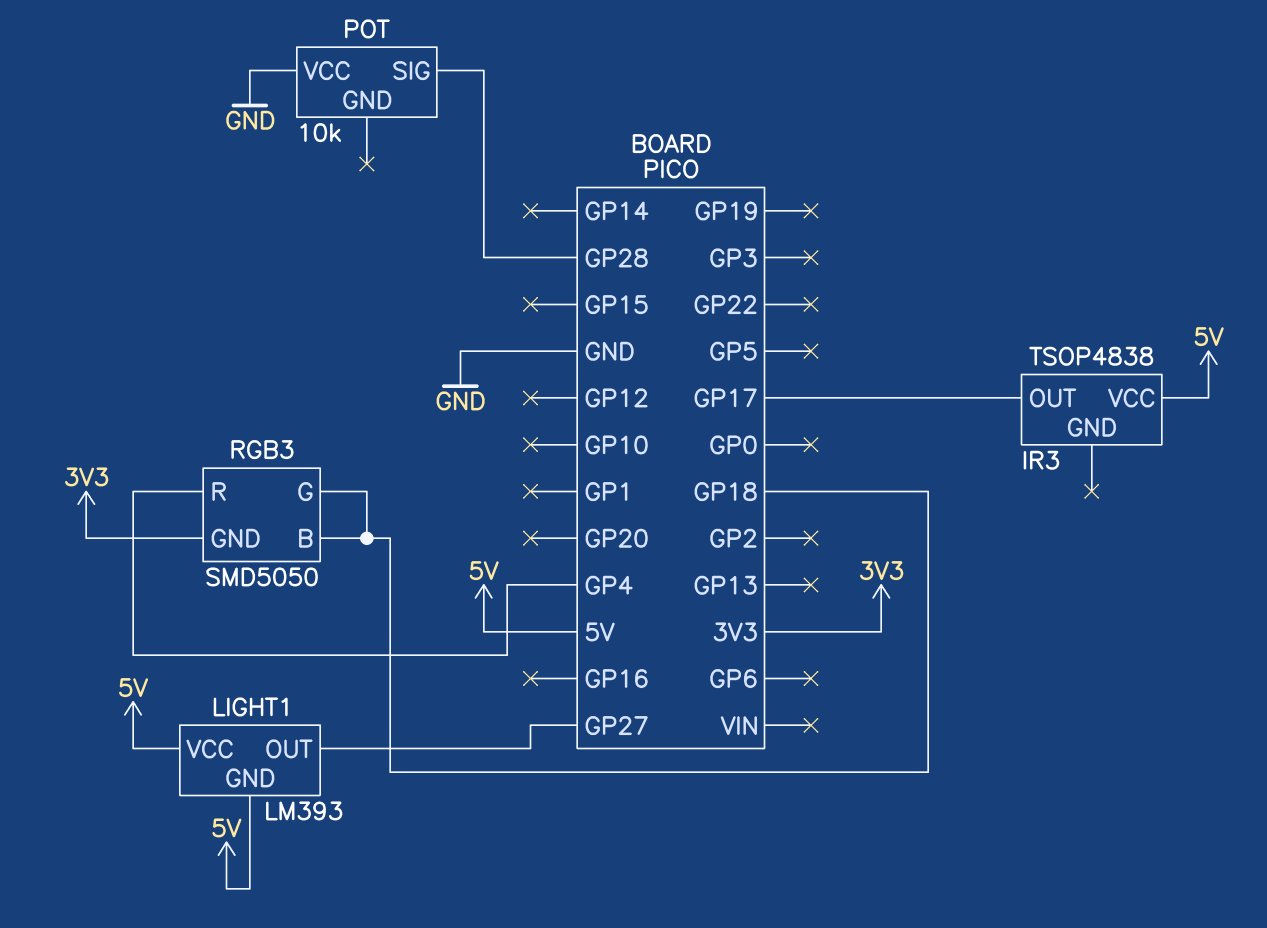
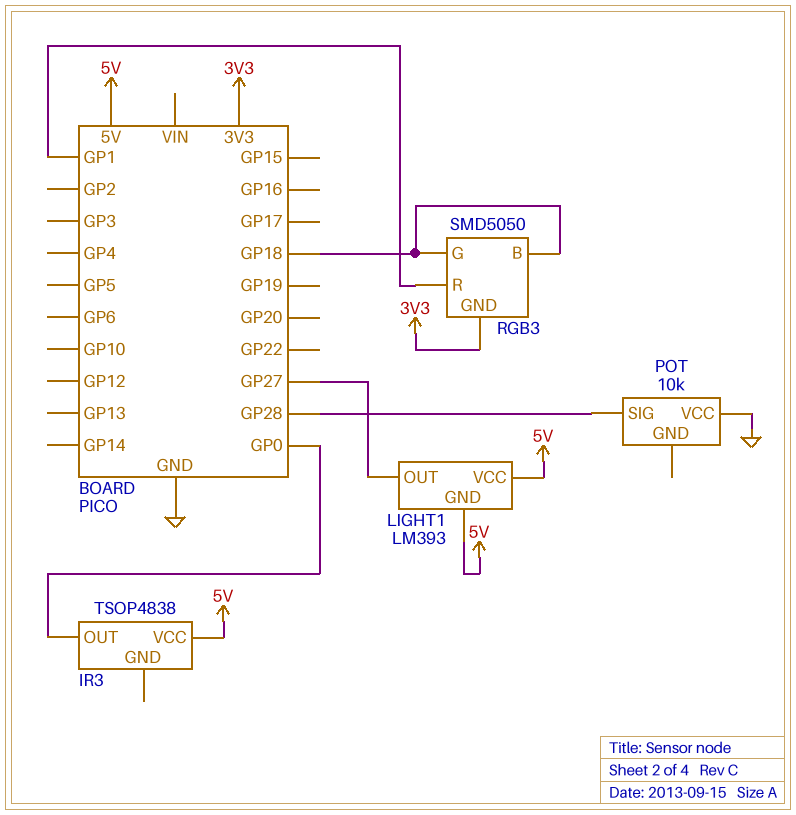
IR3 pin OUT: GP17 -> GP0
RGB3 pin R: GP4 -> GP1

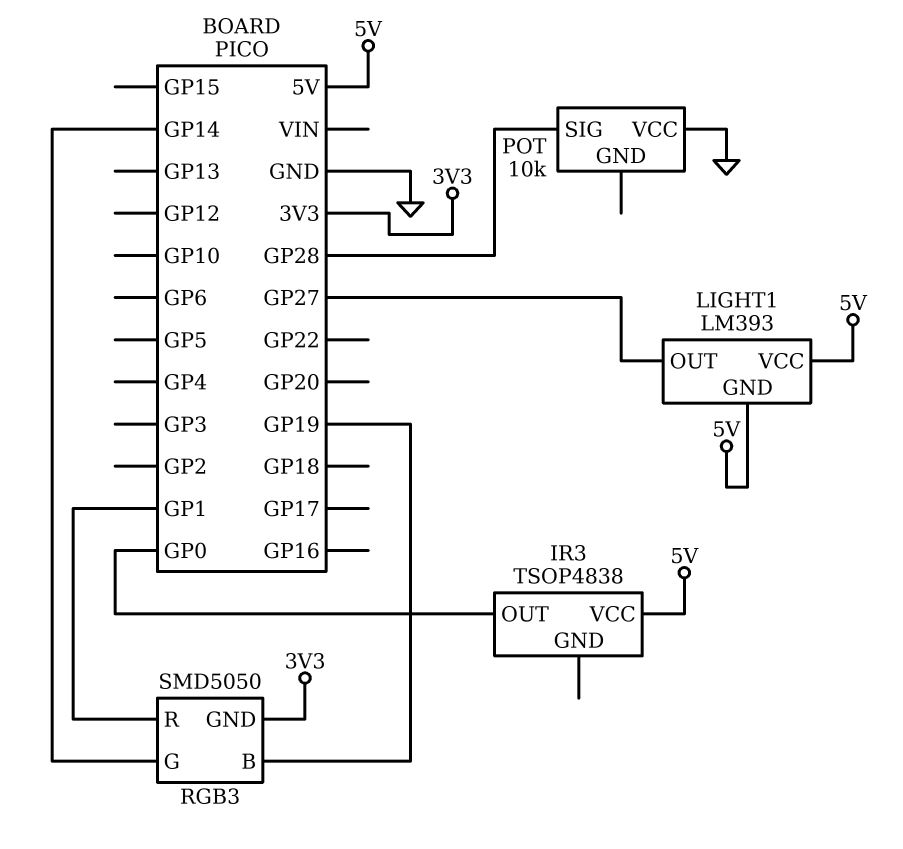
RGB3 pin B: GP18 -> GP19
RGB3 pin G: GP18 -> GP14

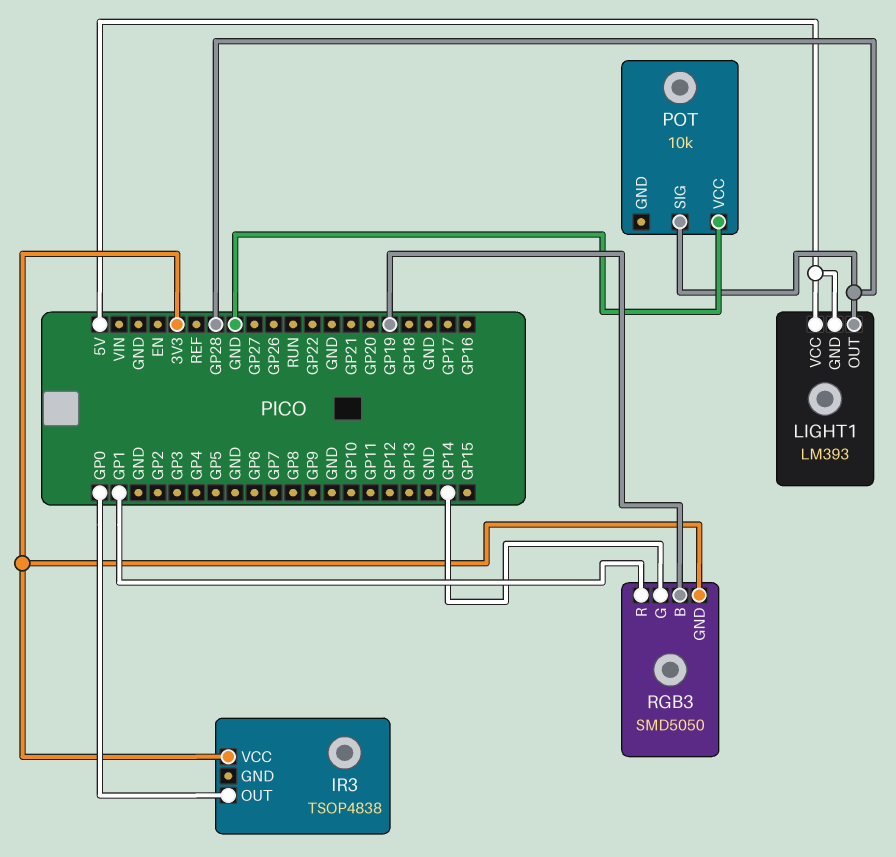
IR3 pin VCC: 5V -> 3V3
LIGHT1 pin OUT: GP27 -> GP28

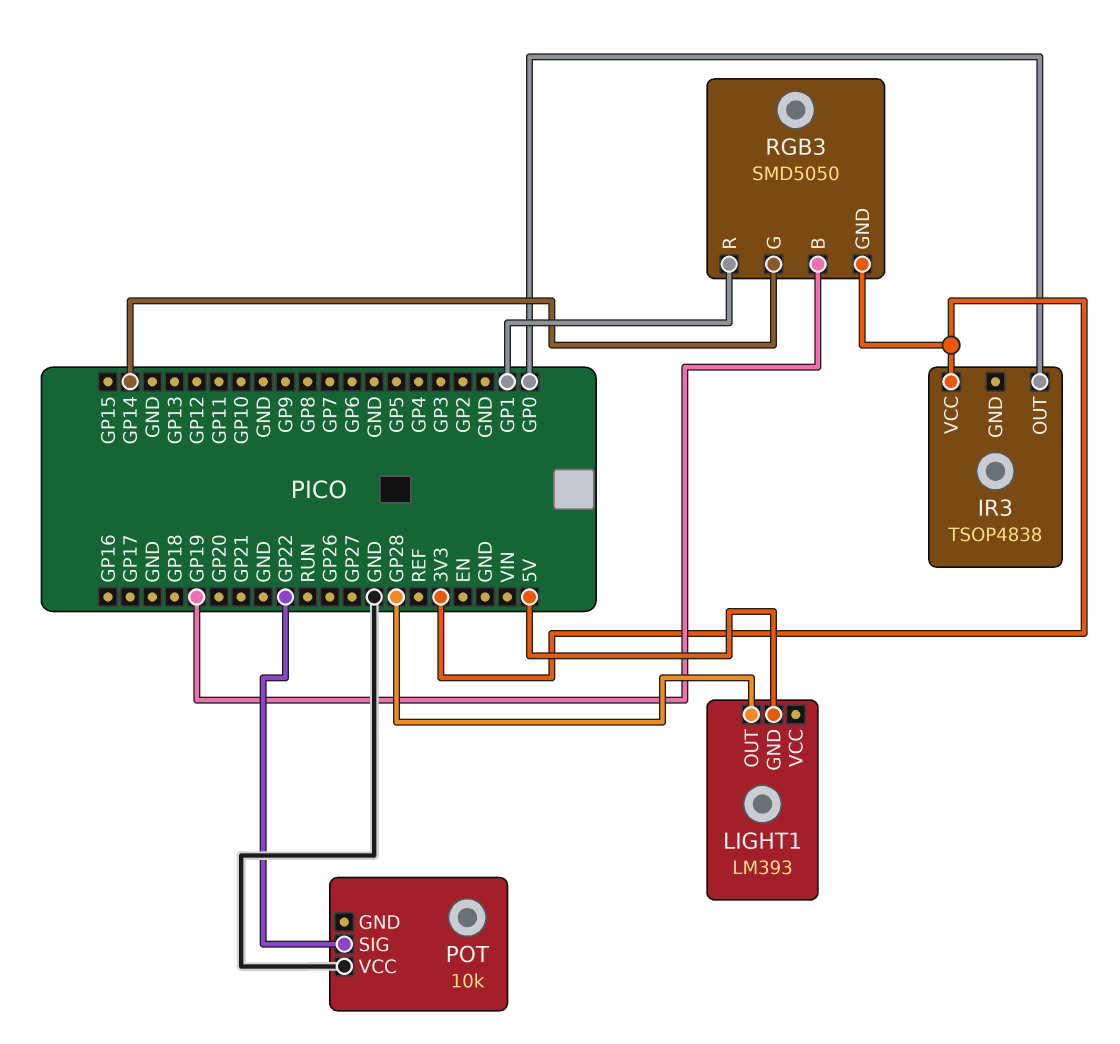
LIGHT1 pin VCC: 5V -> none
POT pin SIG: GP28 -> GP22

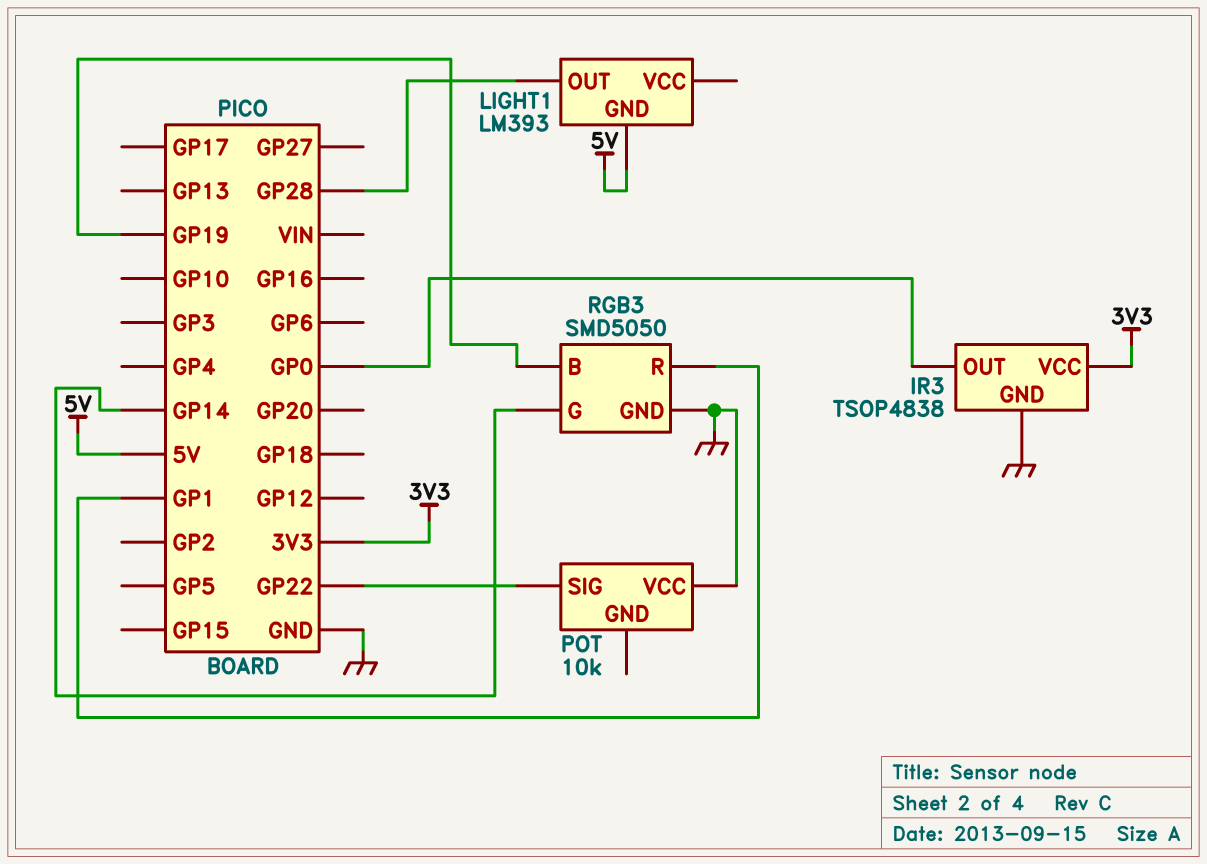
IR3 pin GND: none -> GND
RGB3 pin GND: 3V3 -> GND

